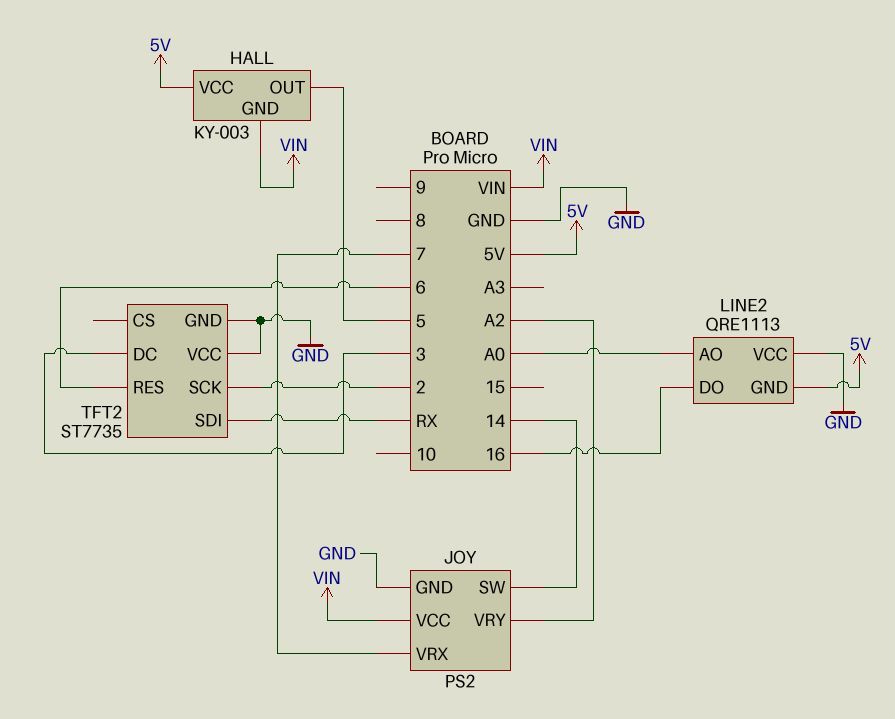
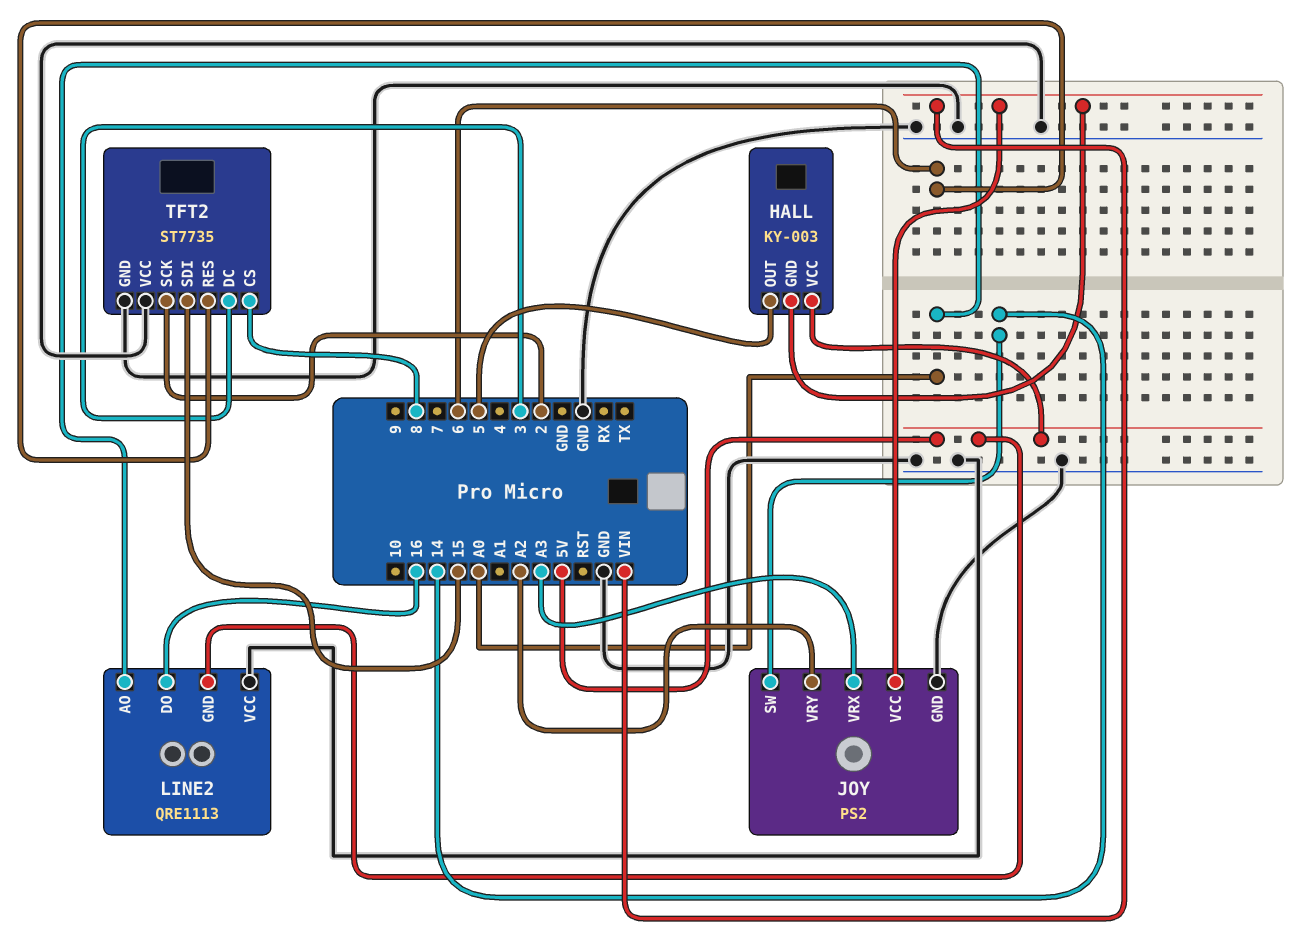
JOY pin VRX: 7 -> A3
TFT2 pin CS: none -> 8
TFT2 pin SDI: RX -> 15

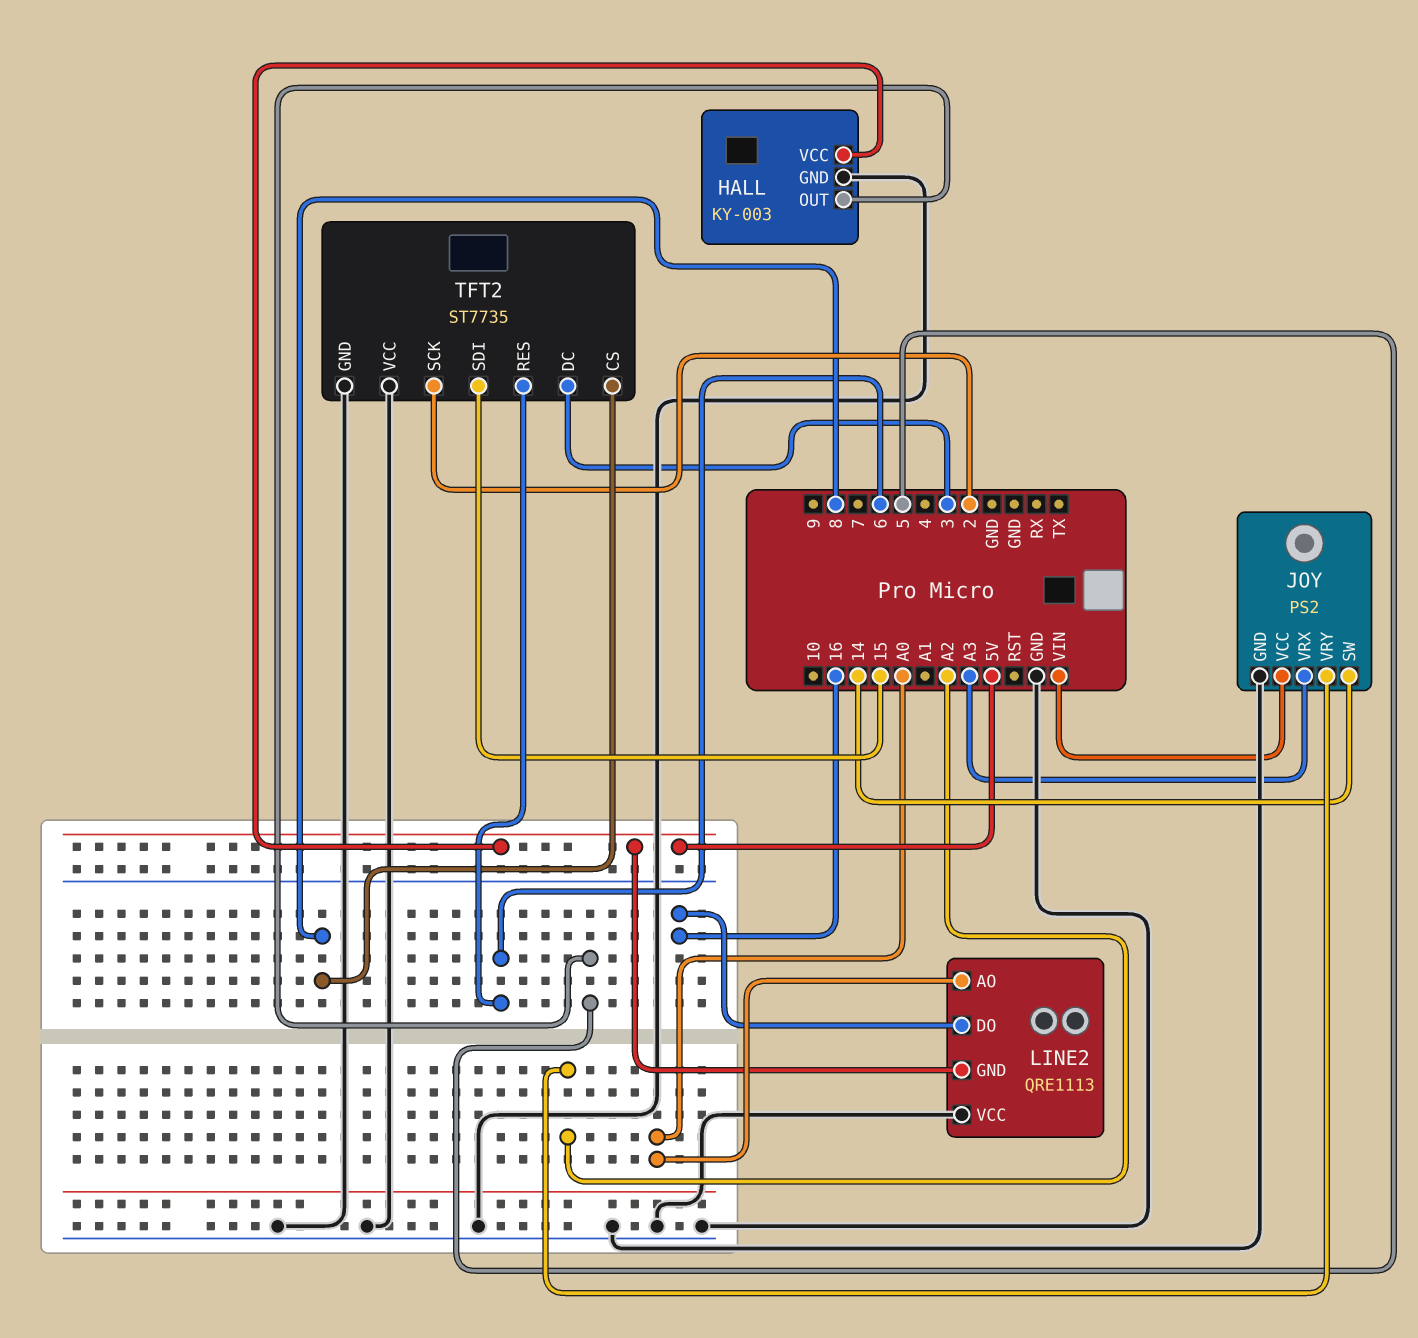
HALL pin GND: VIN -> GND

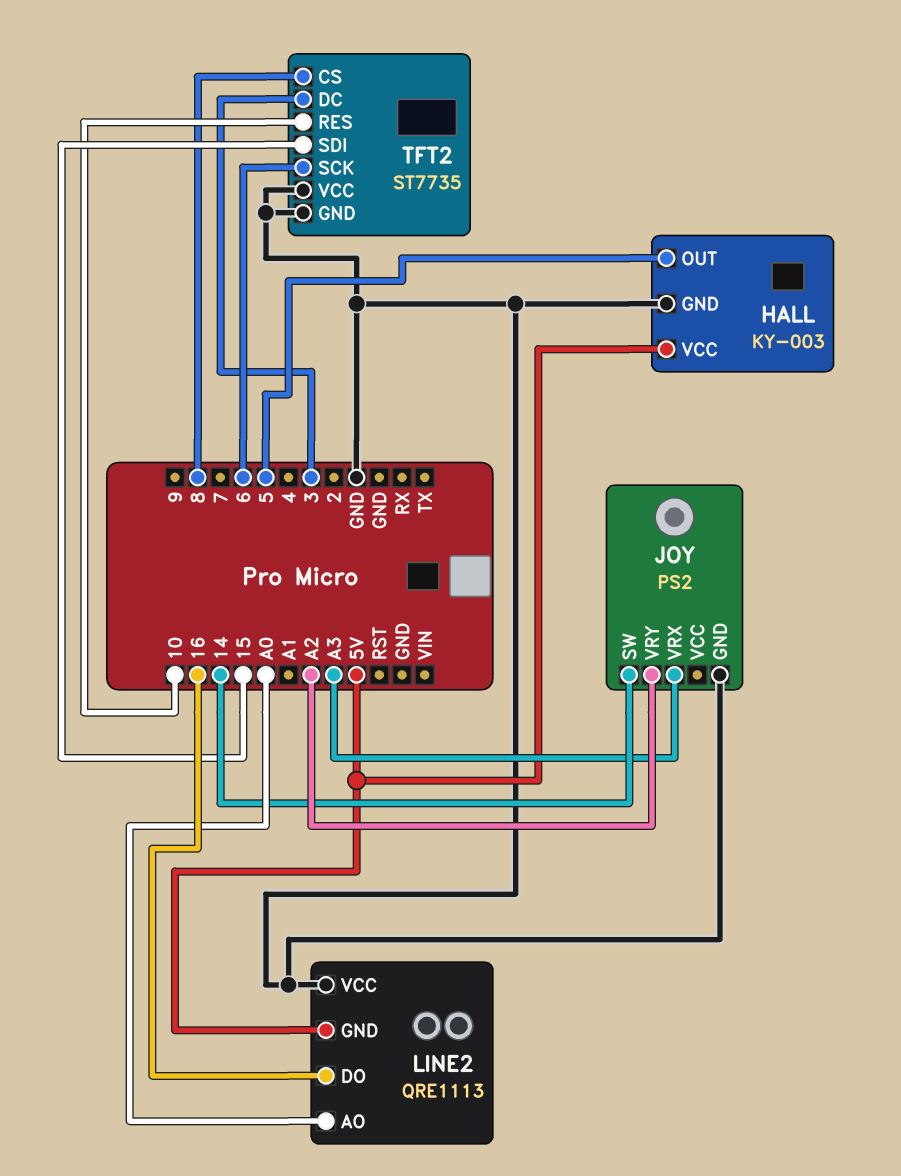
JOY pin VCC: VIN -> none
TFT2 pin RES: 6 -> 10
TFT2 pin SCK: 2 -> 6

